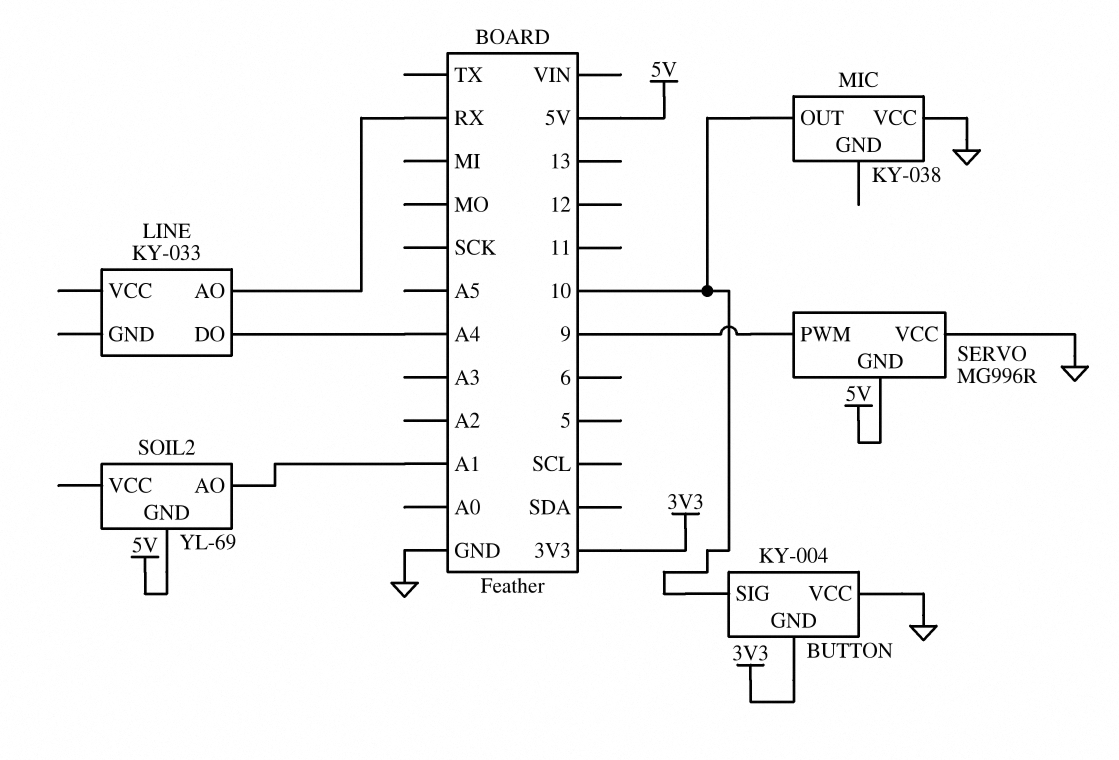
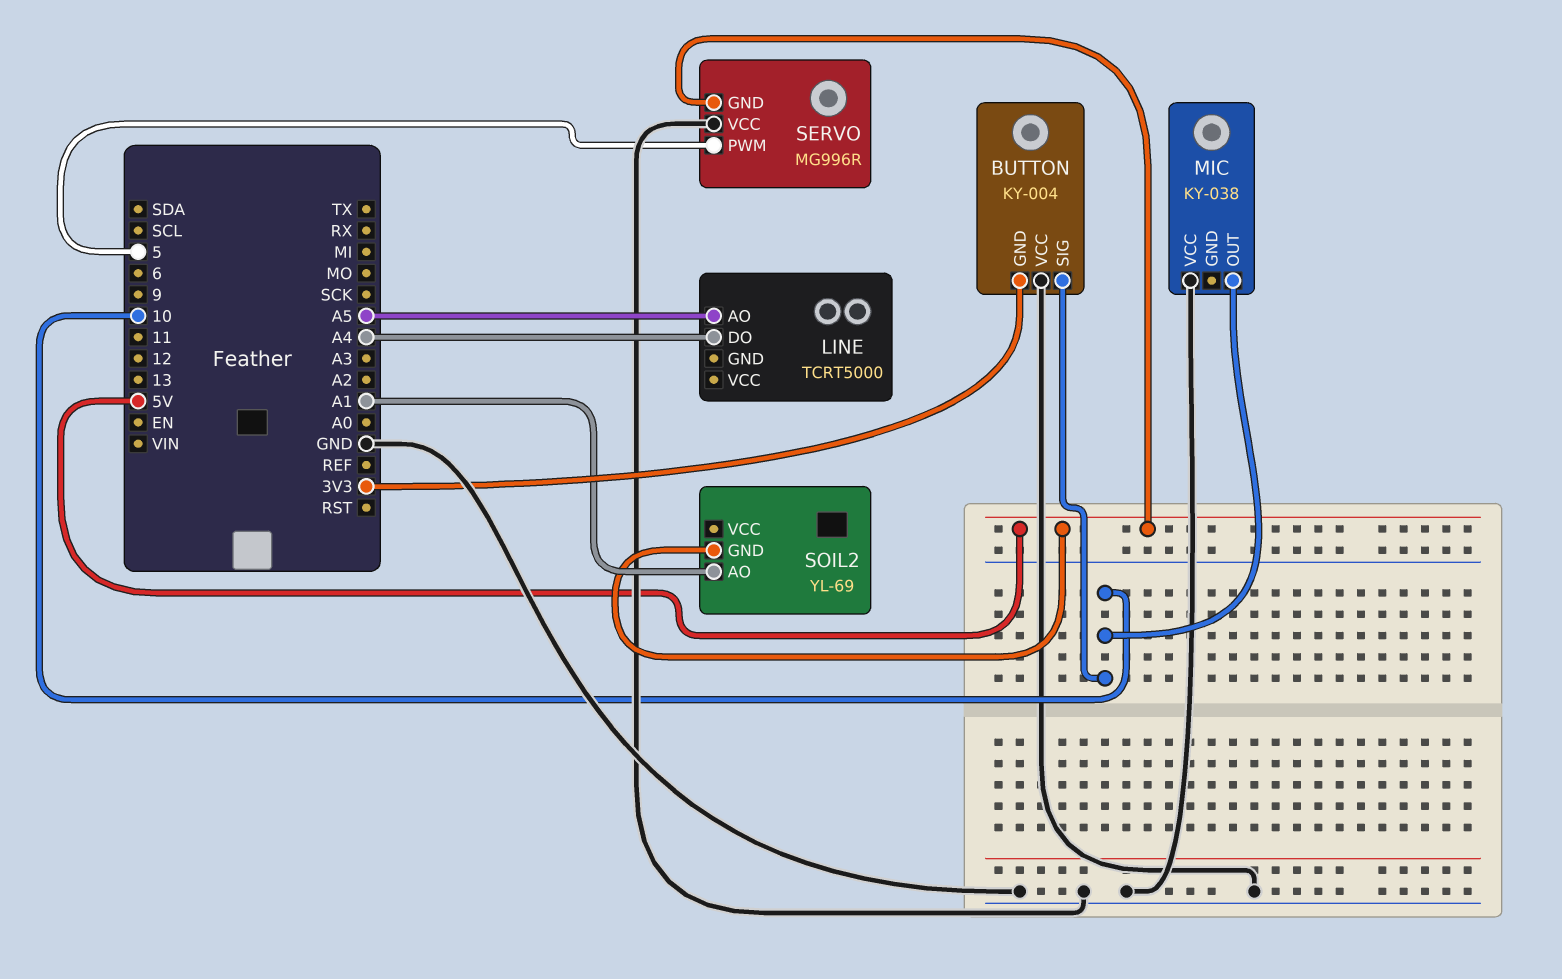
LINE: KY-033 -> TCRT5000
LINE pin AO: RX -> A5
SERVO pin PWM: 9 -> 5

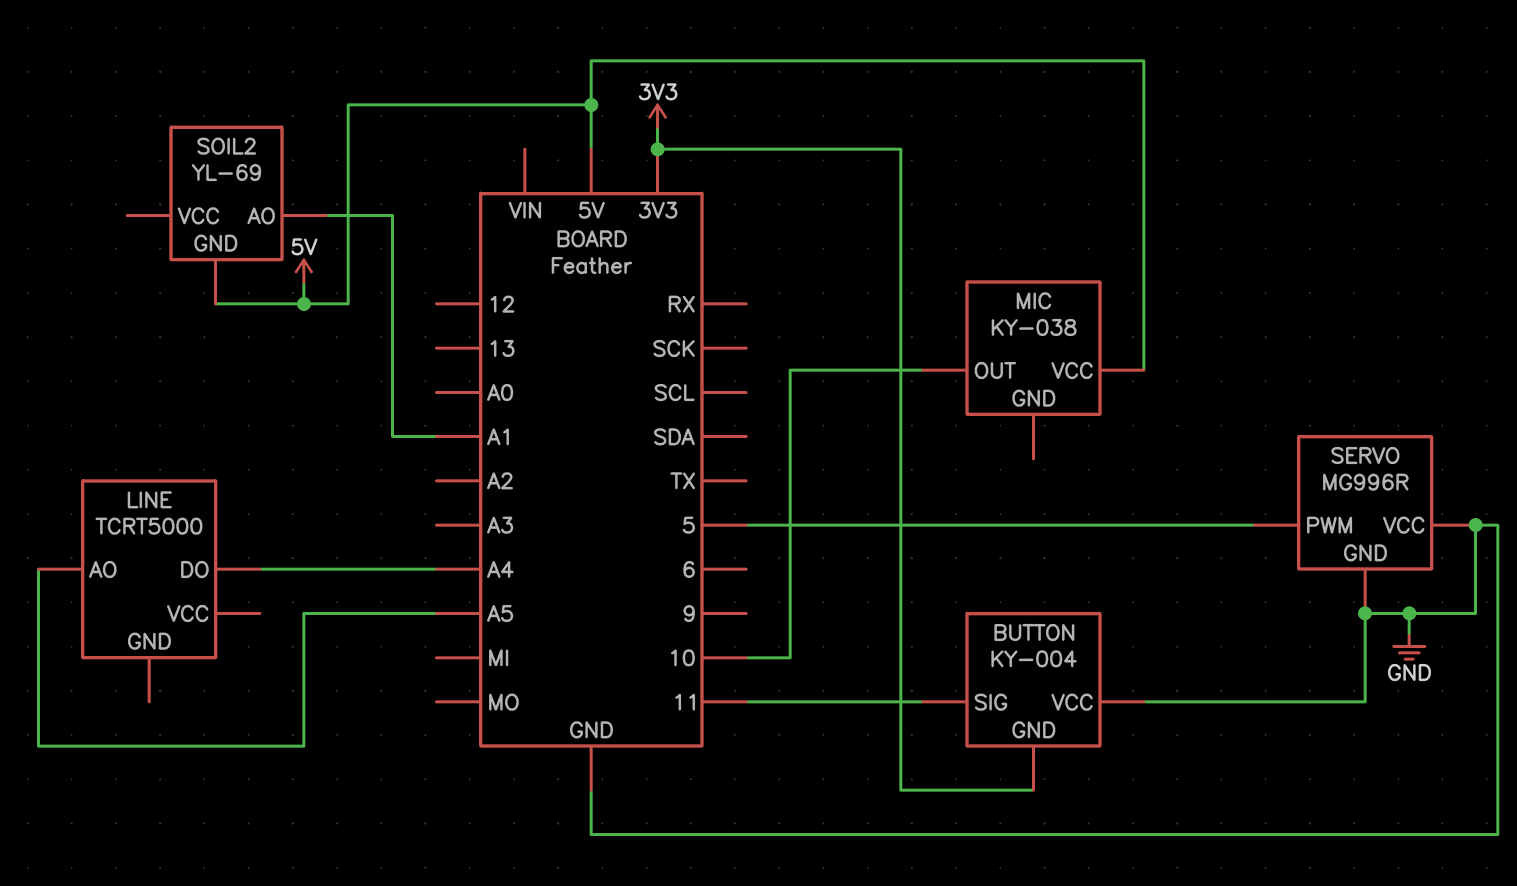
BUTTON pin SIG: 10 -> 11
MIC pin VCC: GND -> 5V
SERVO pin GND: 5V -> GND

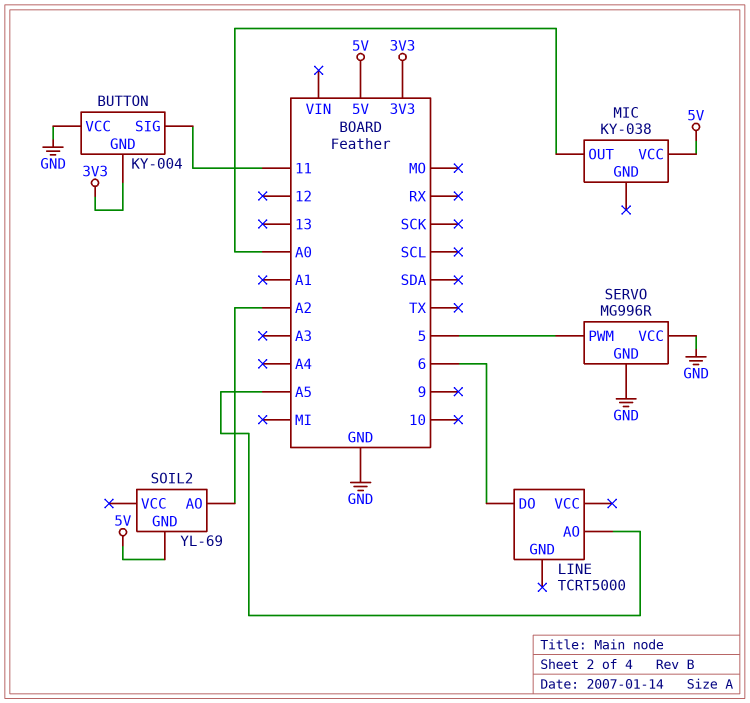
LINE pin DO: A4 -> 6
MIC pin OUT: 10 -> A0
SOIL2 pin AO: A1 -> A2

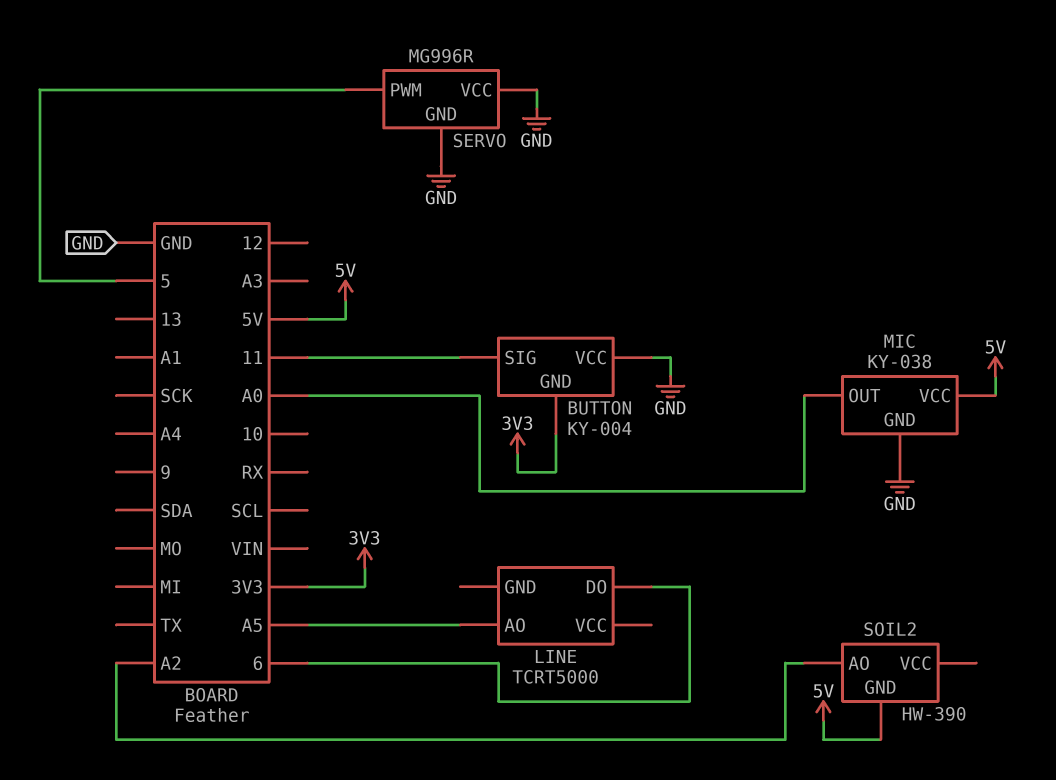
MIC pin GND: none -> GND
SOIL2: YL-69 -> HW-390

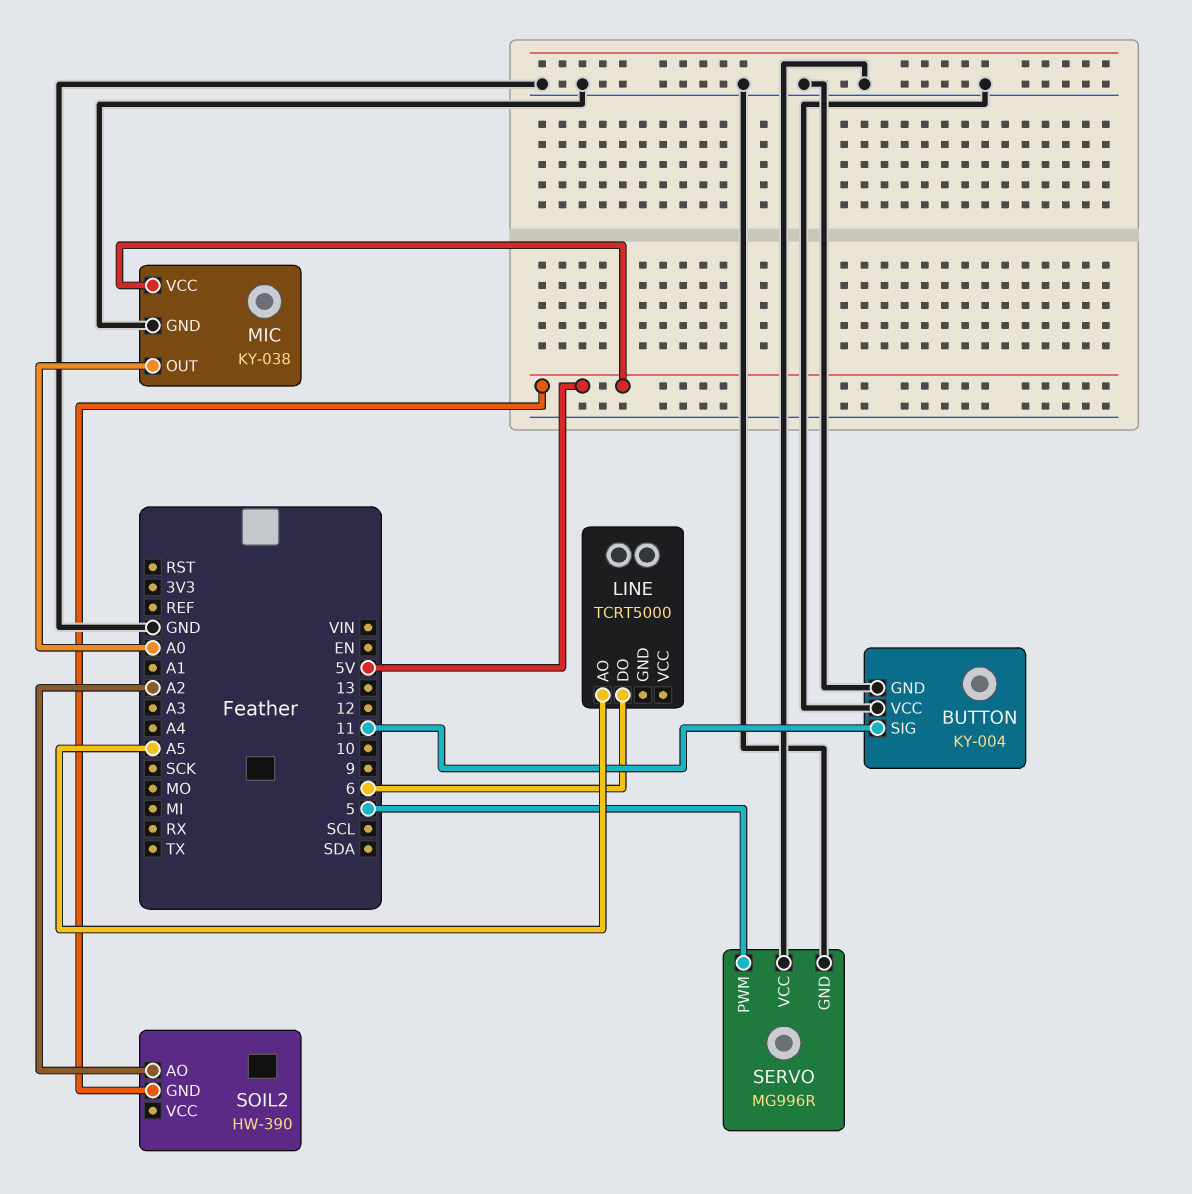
BUTTON pin GND: 3V3 -> GND

